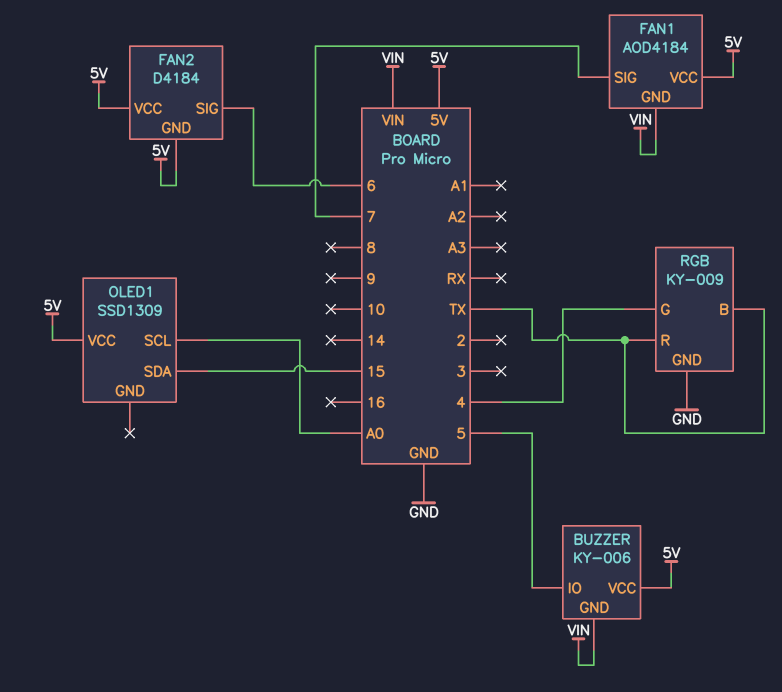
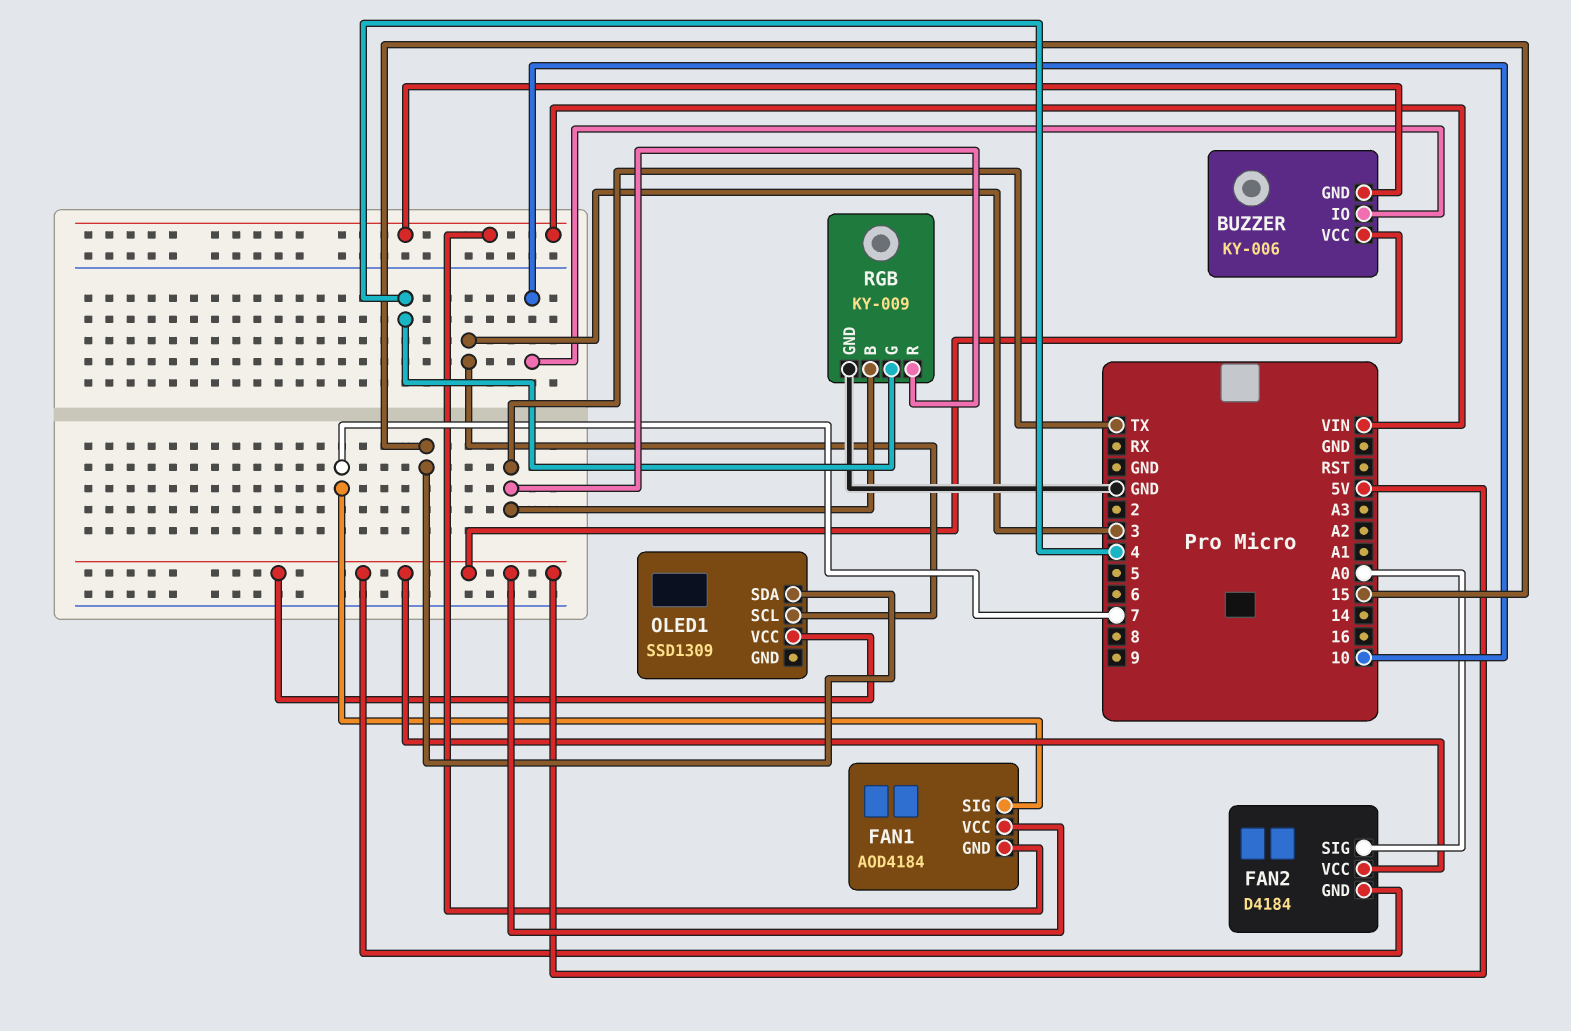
BUZZER pin IO: 5 -> 10
FAN2 pin SIG: 6 -> A0
OLED1 pin SCL: A0 -> 3

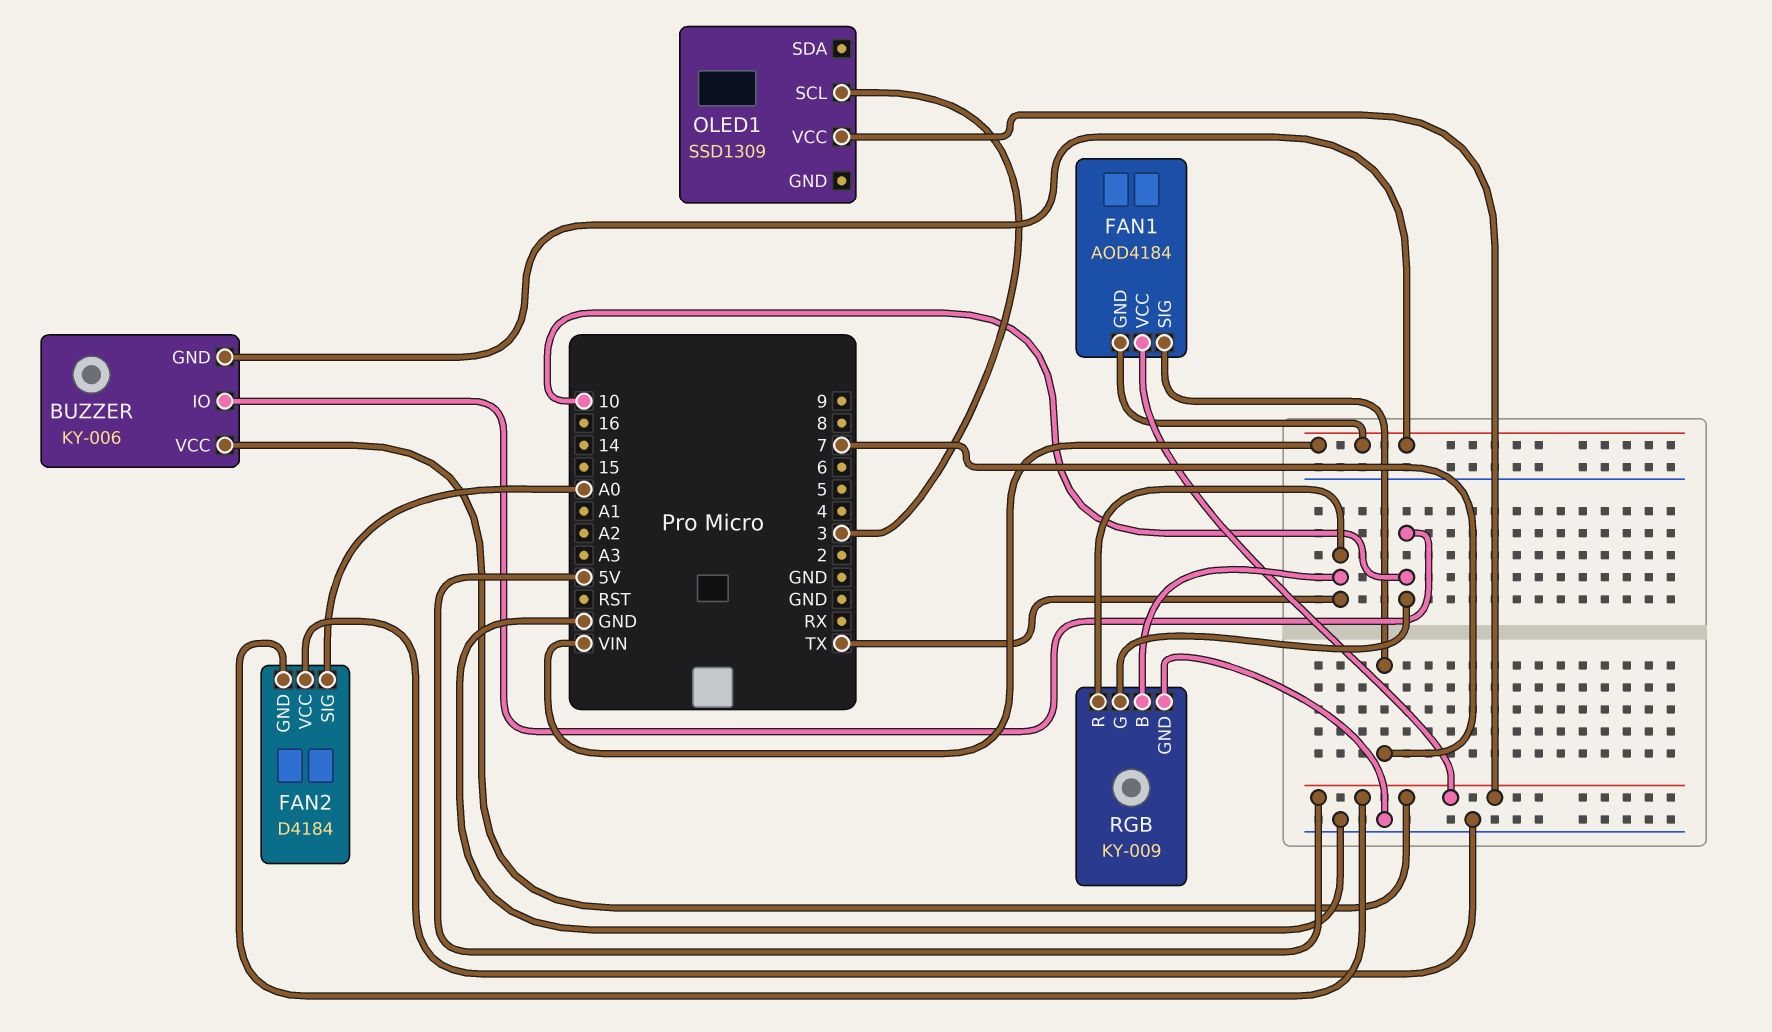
FAN2 pin VCC: 5V -> GND
OLED1 pin SDA: 15 -> none
RGB pin G: 4 -> 10

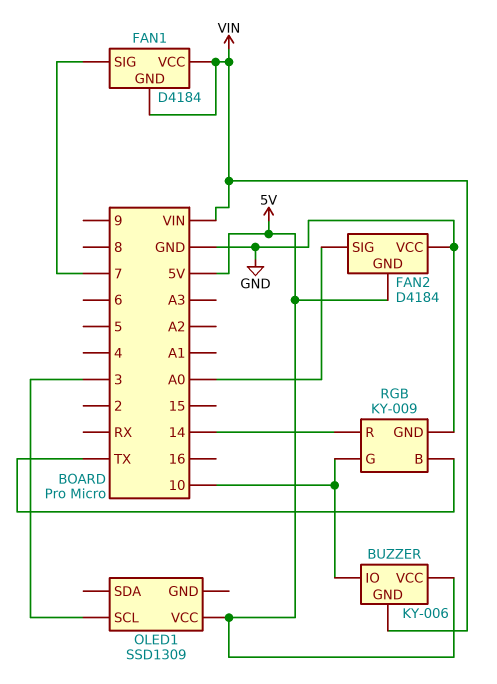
FAN1: AOD4184 -> D4184
FAN1 pin VCC: 5V -> VIN
RGB pin R: TX -> 14

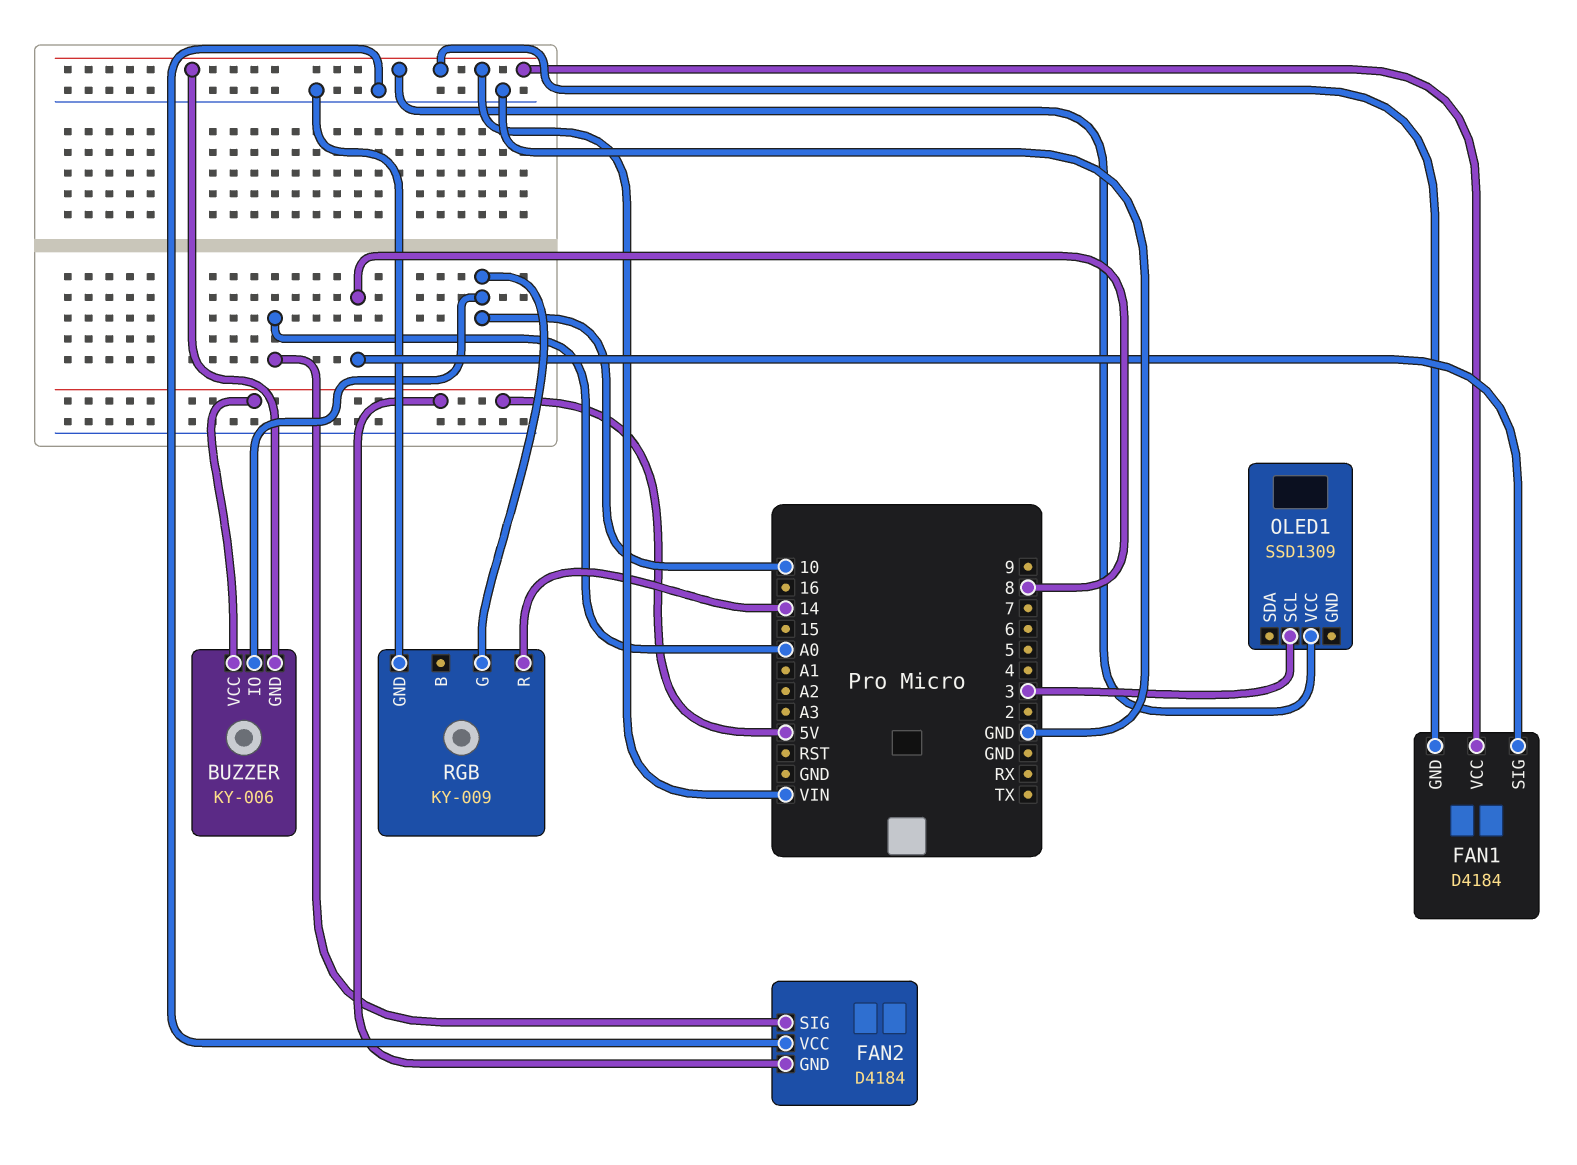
FAN1 pin SIG: 7 -> 8
OLED1 pin VCC: 5V -> VIN
RGB pin B: TX -> none

